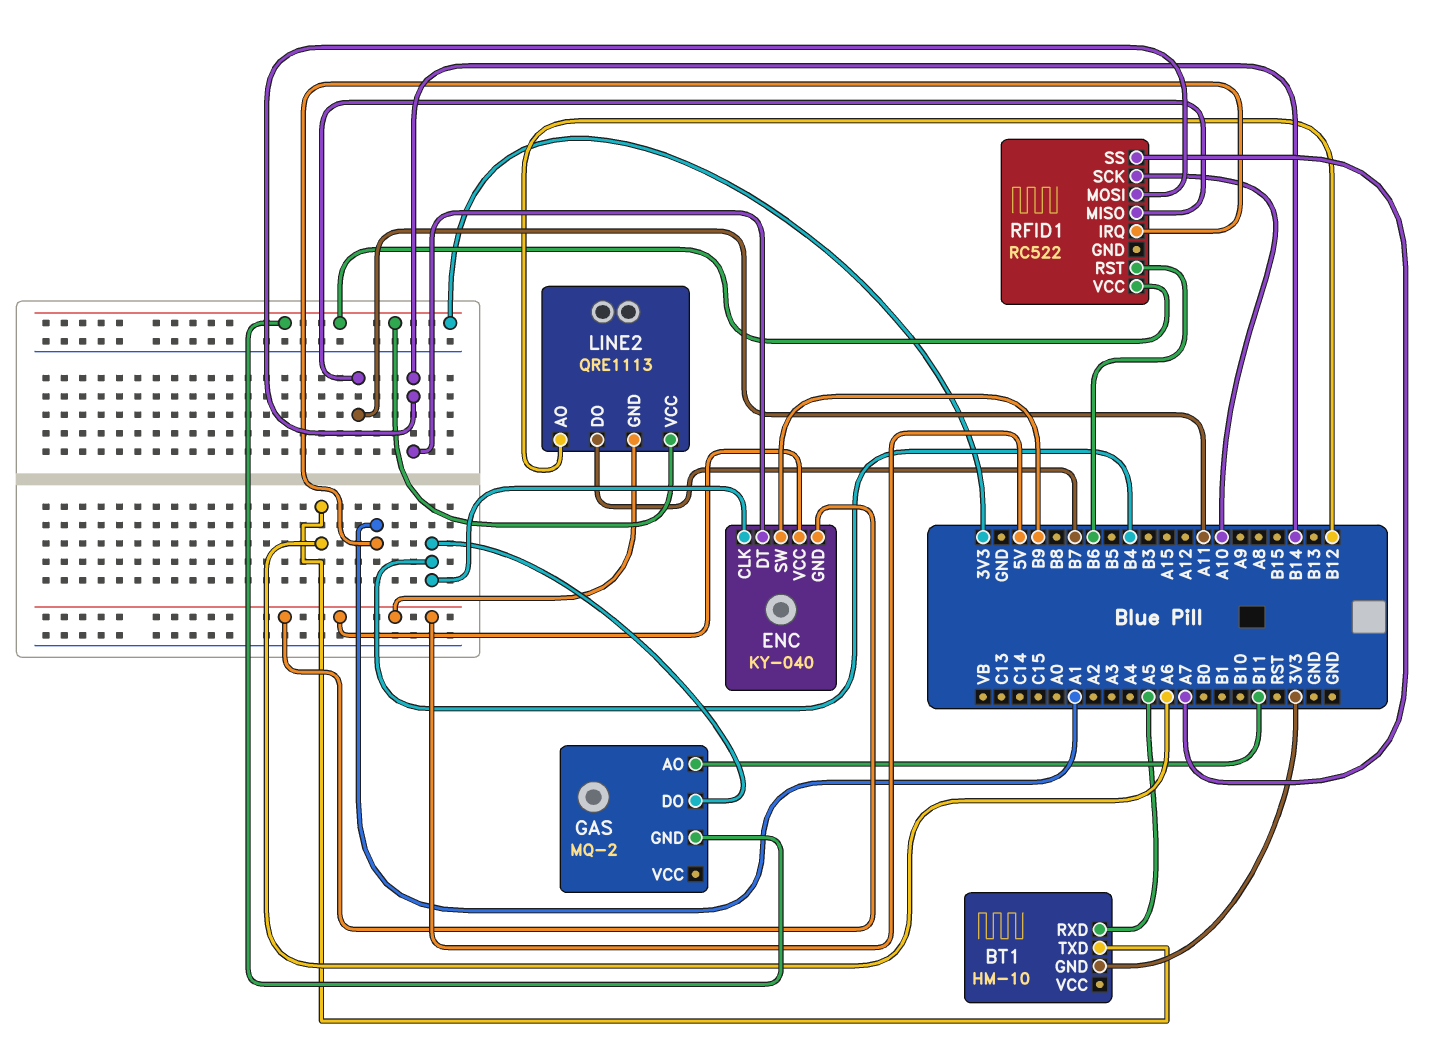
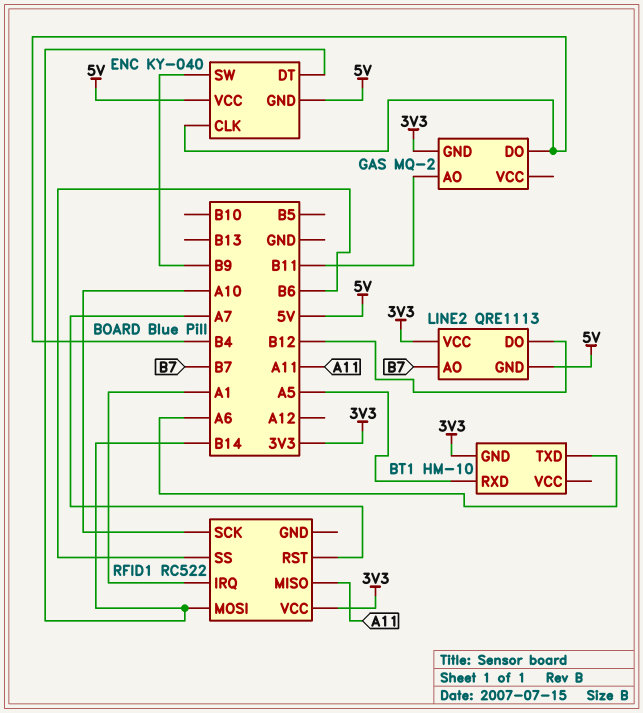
LINE2 pin AO: B12 -> B7
LINE2 pin DO: B7 -> B12
RFID1 pin RST: B6 -> A7
RFID1 pin SS: A7 -> B6

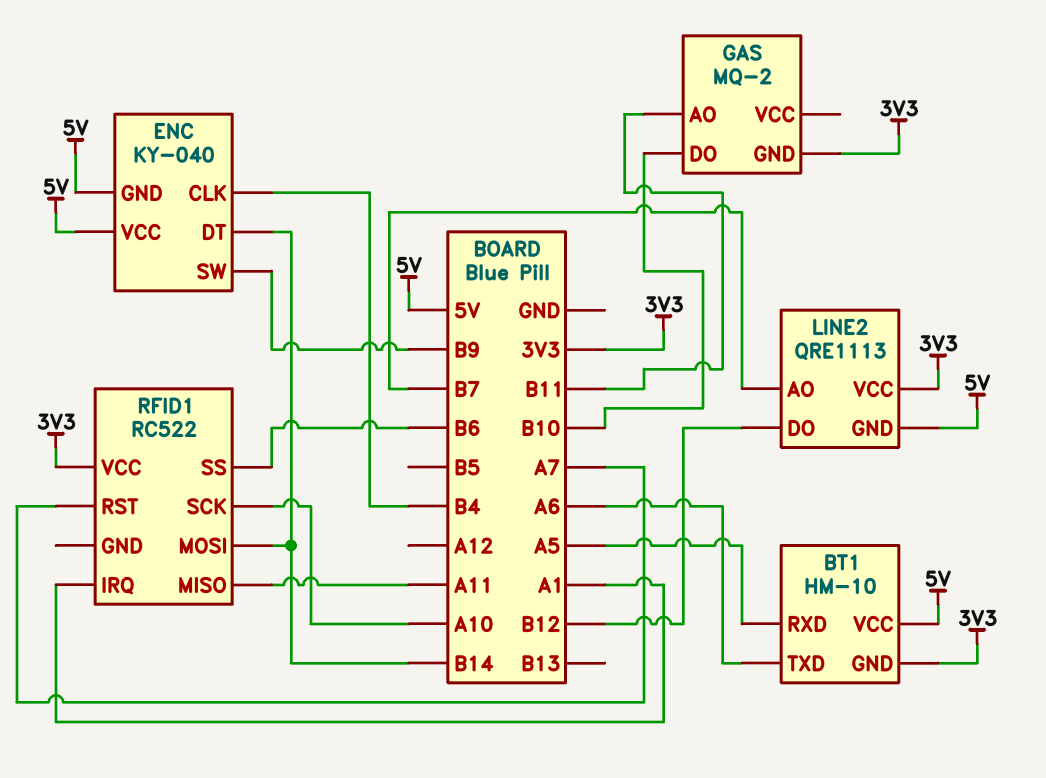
BT1 pin VCC: none -> 5V
GAS pin DO: B4 -> B10

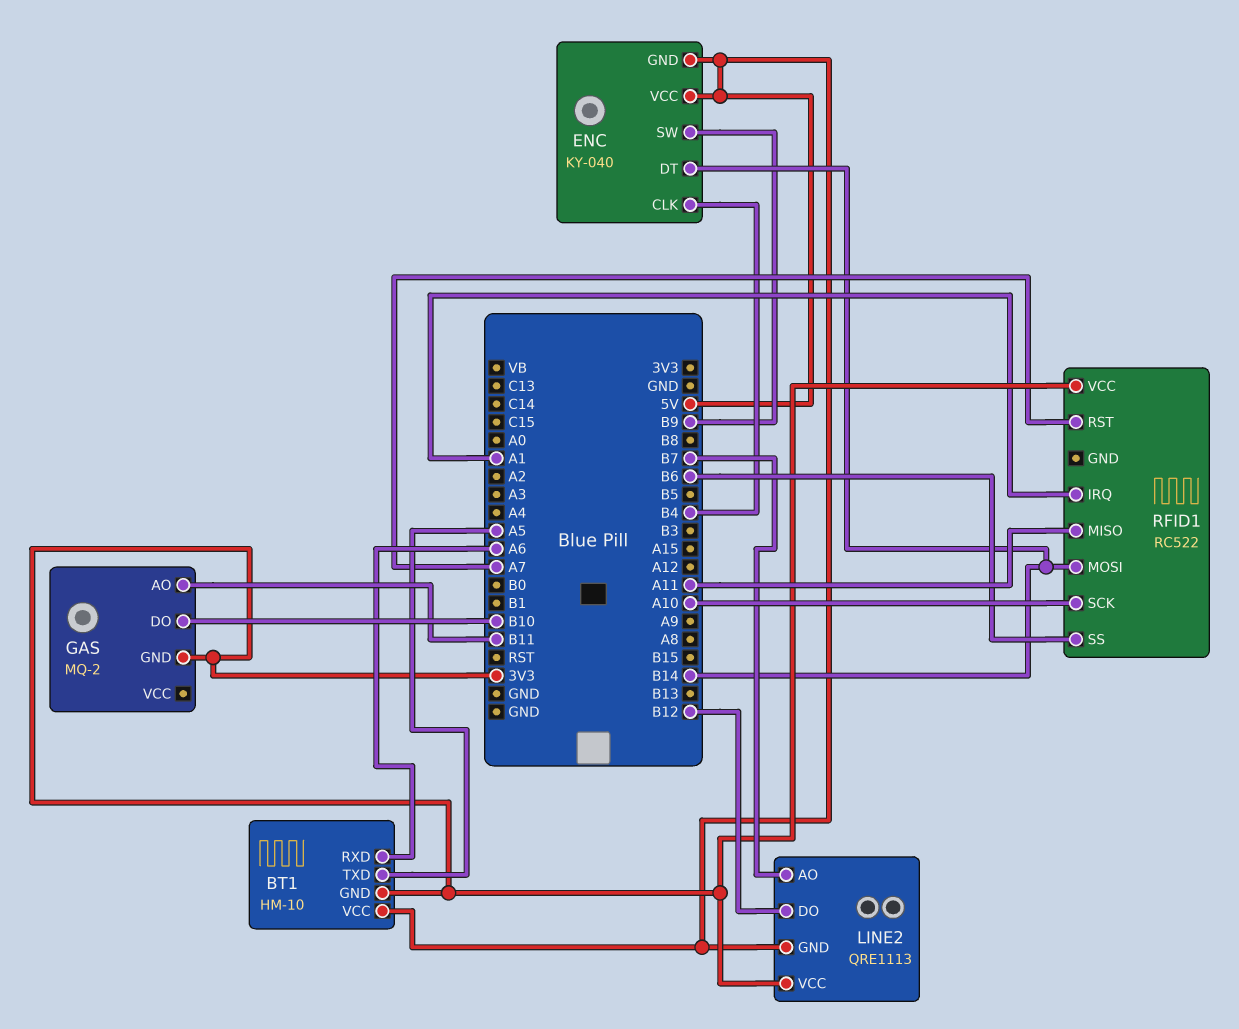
BT1 pin RXD: A5 -> A6
BT1 pin TXD: A6 -> A5

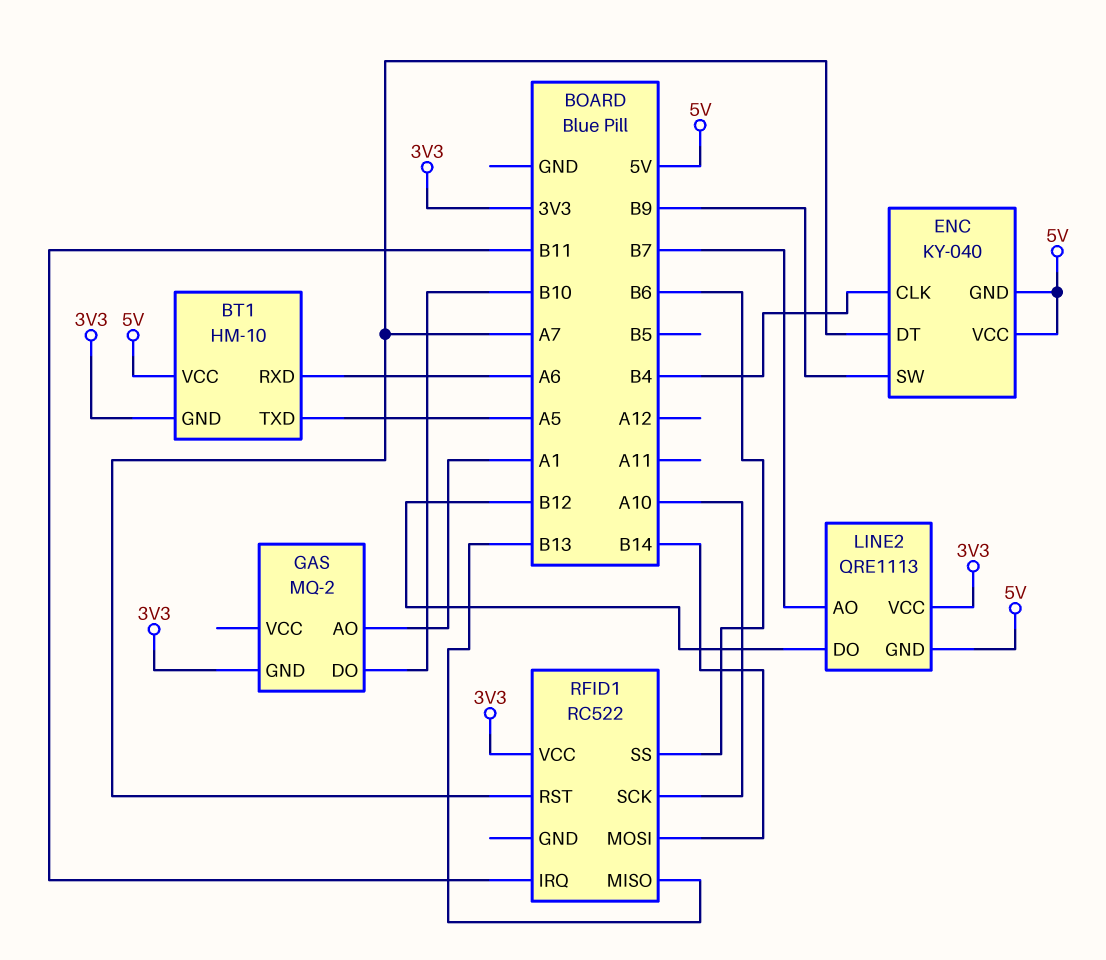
ENC pin DT: B14 -> A7
GAS pin AO: B11 -> A1
RFID1 pin IRQ: A1 -> B11
RFID1 pin MISO: A11 -> B13

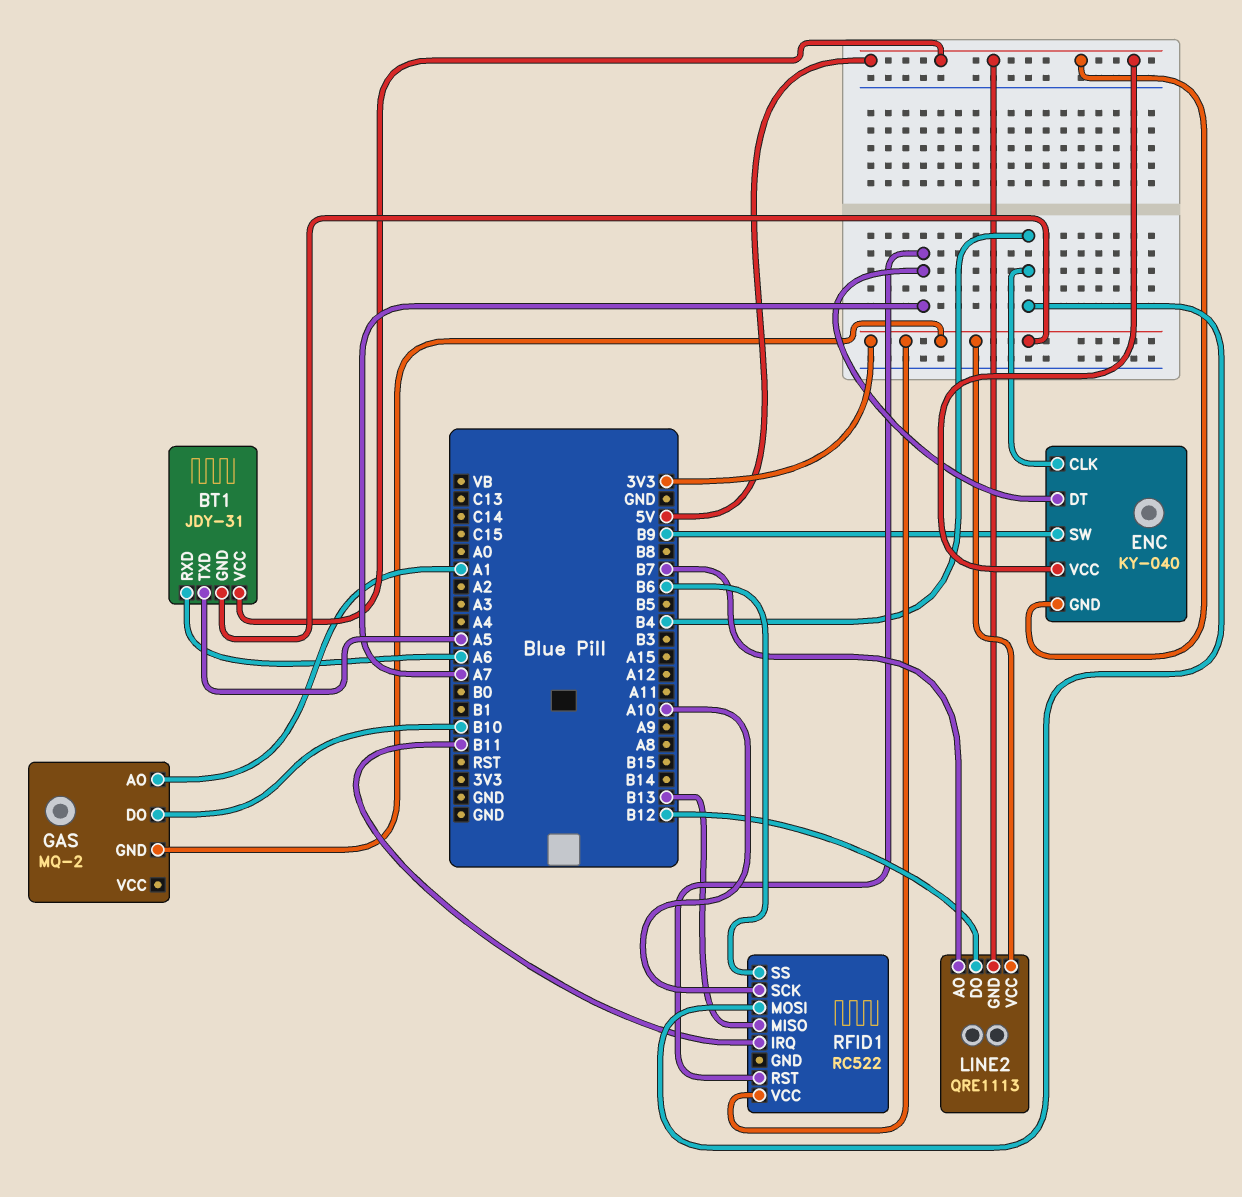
BT1: HM-10 -> JDY-31
RFID1 pin MOSI: B14 -> B4

